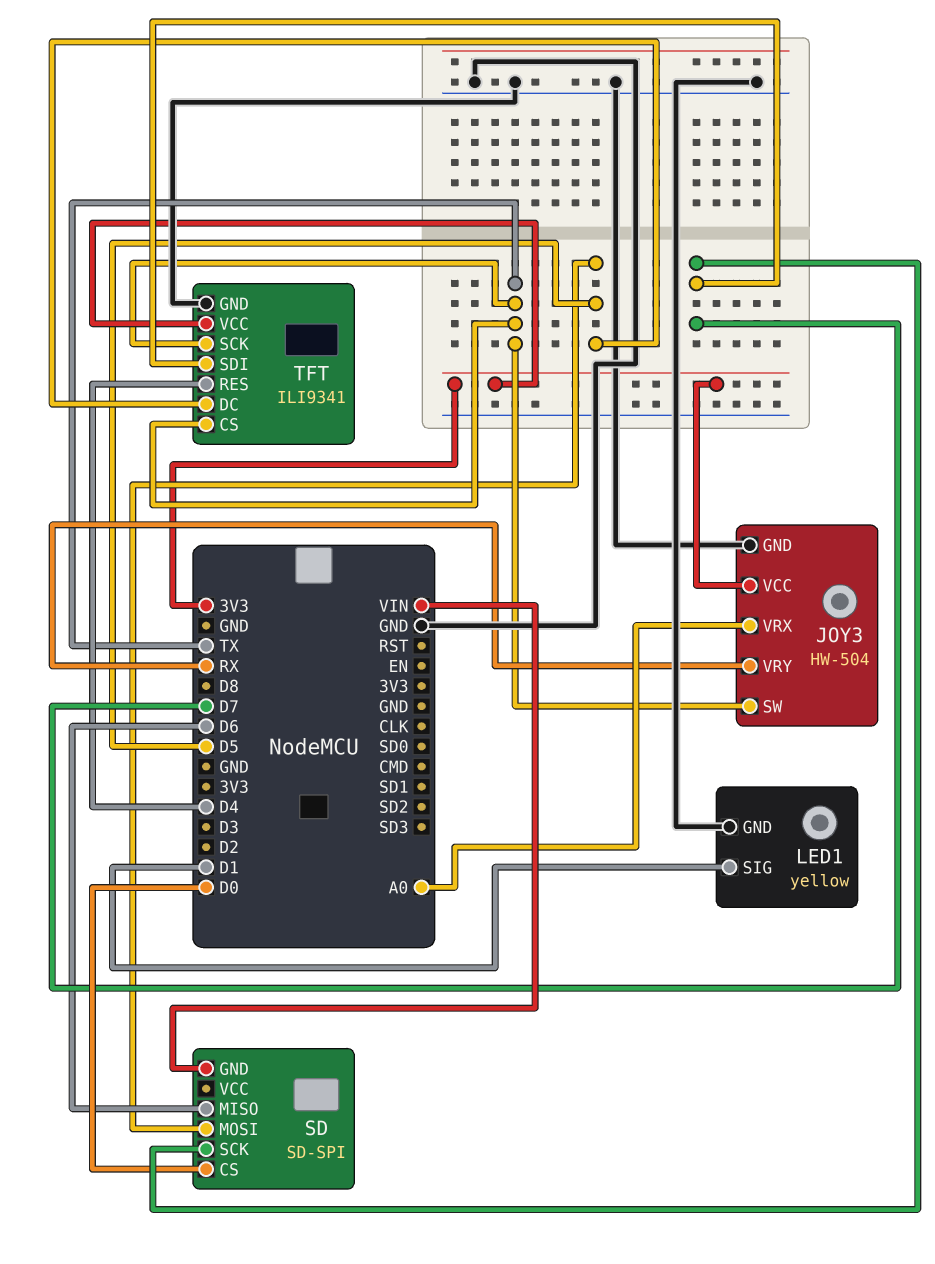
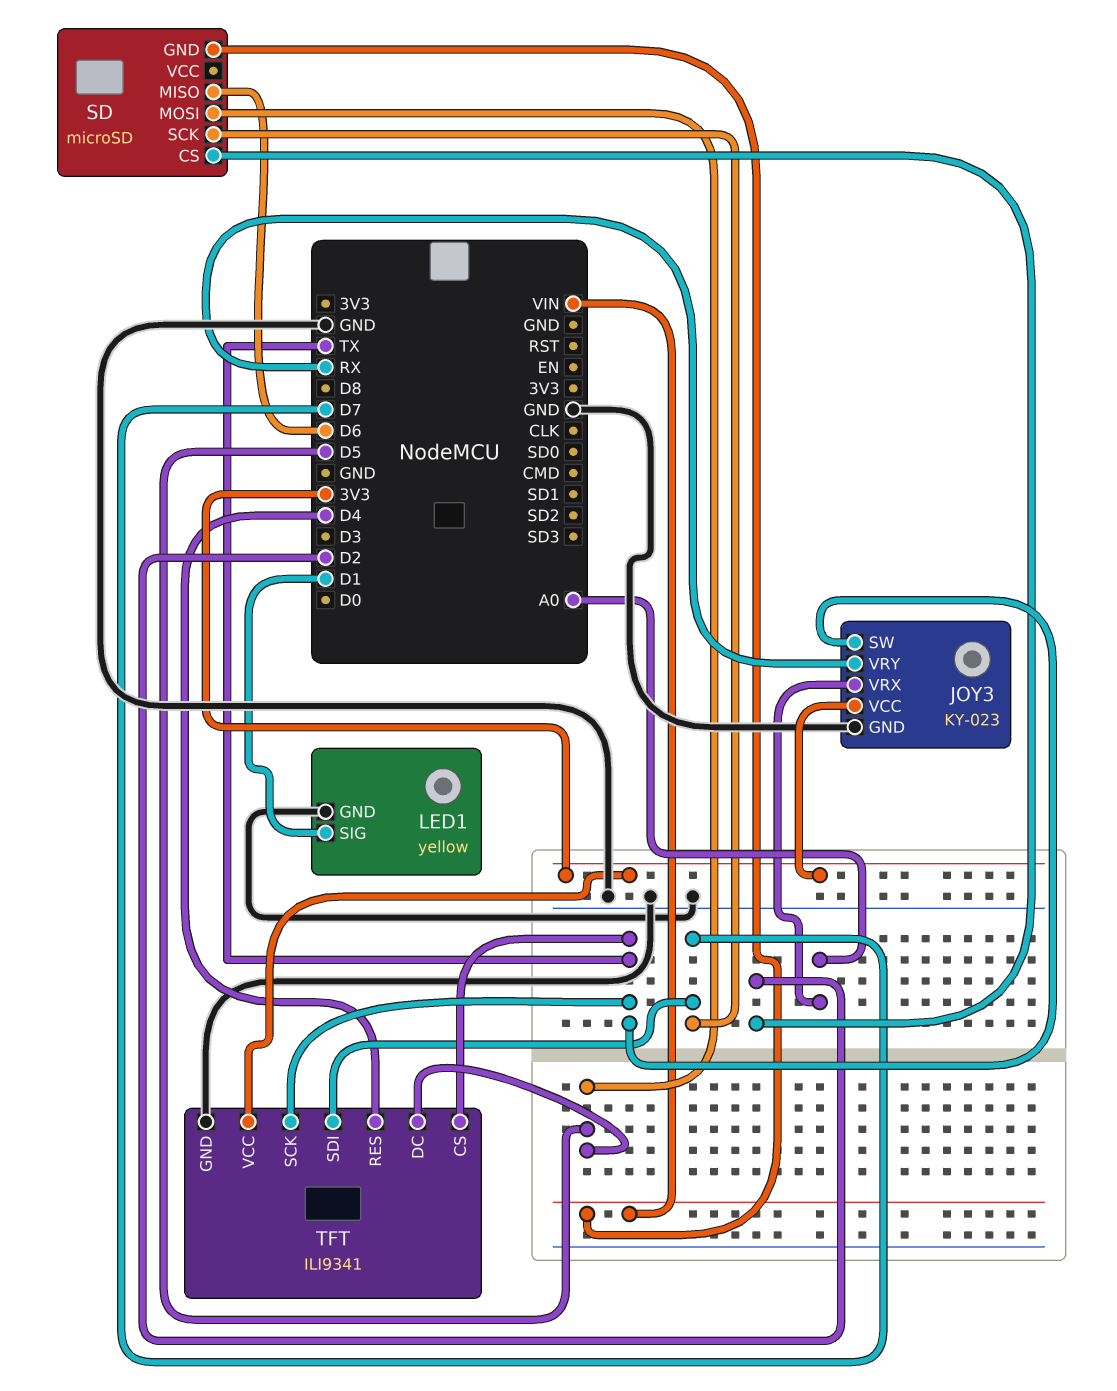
JOY3: HW-504 -> KY-023
SD: SD-SPI -> microSD
SD pin CS: D0 -> D2

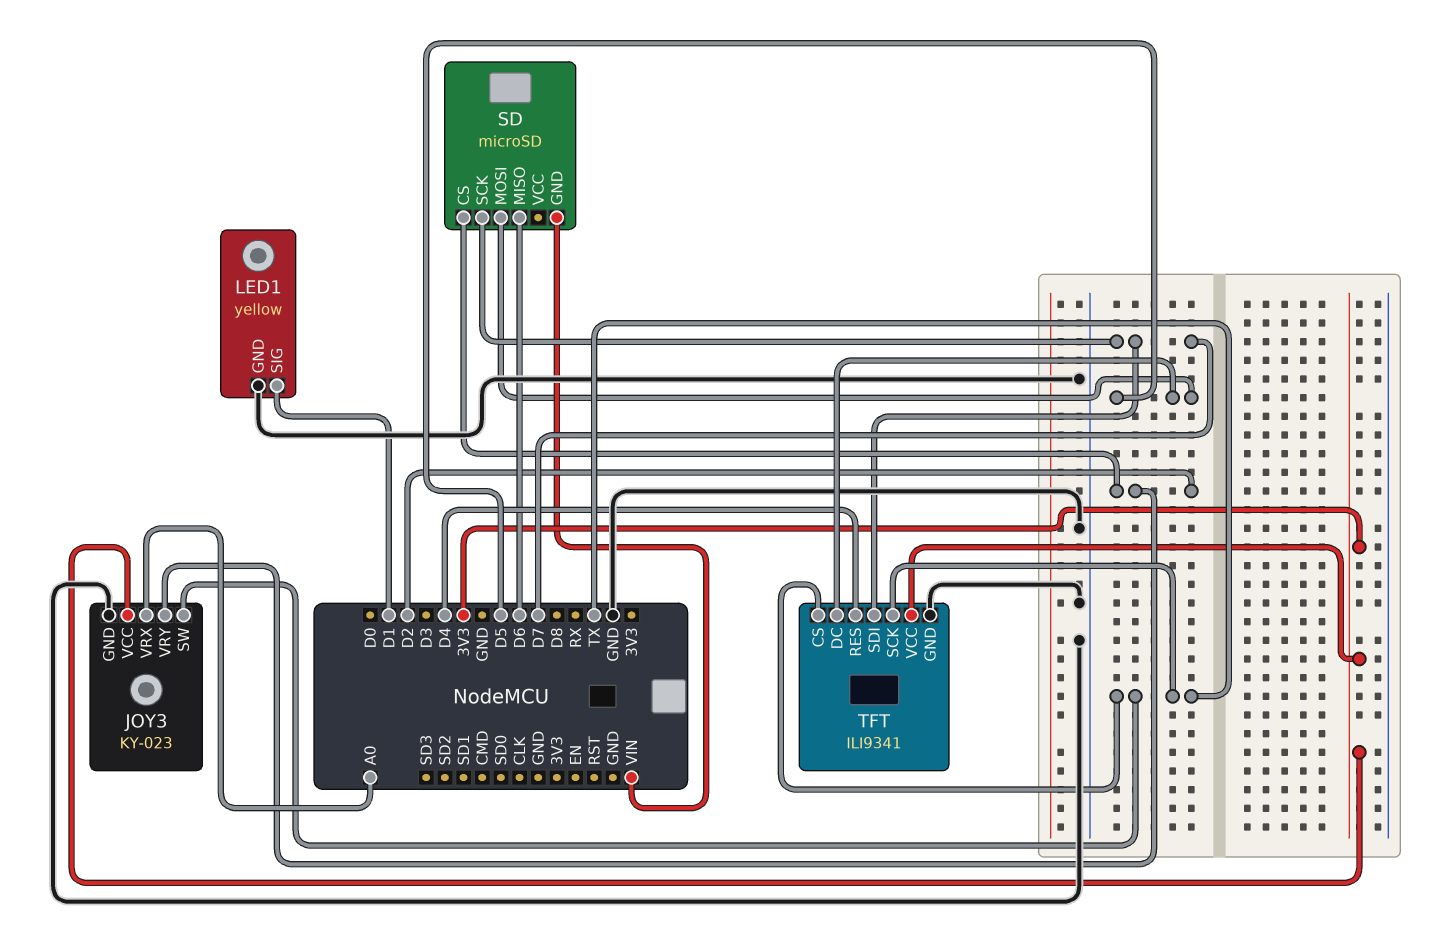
JOY3 pin VRY: RX -> D2

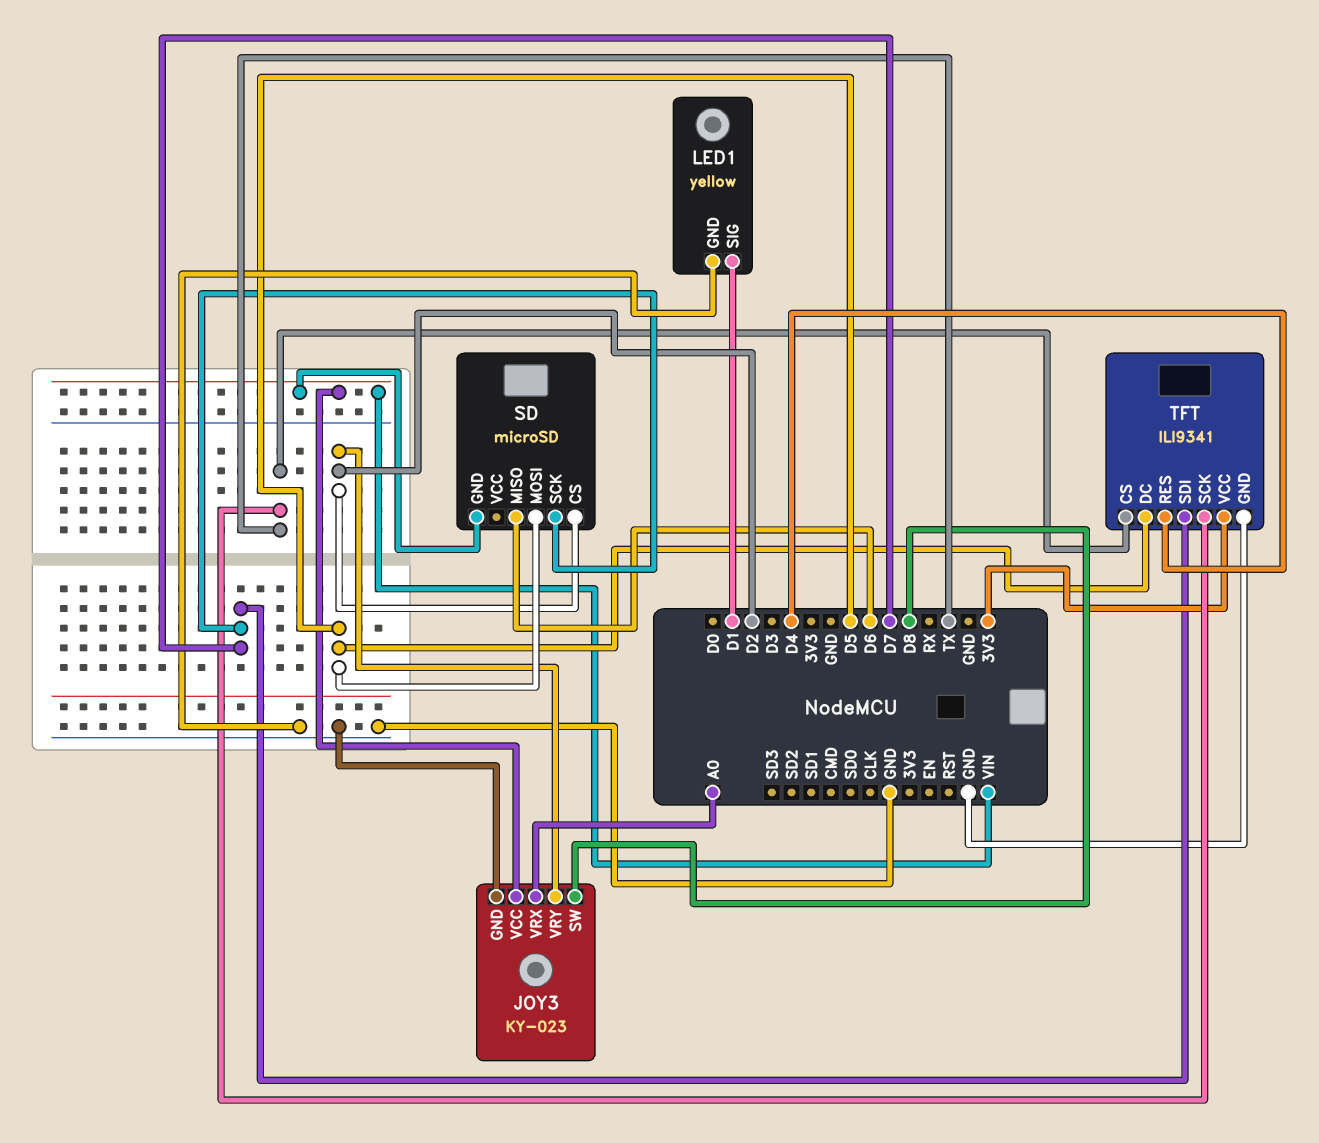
JOY3 pin SW: TX -> D8
JOY3 pin VCC: 3V3 -> VIN

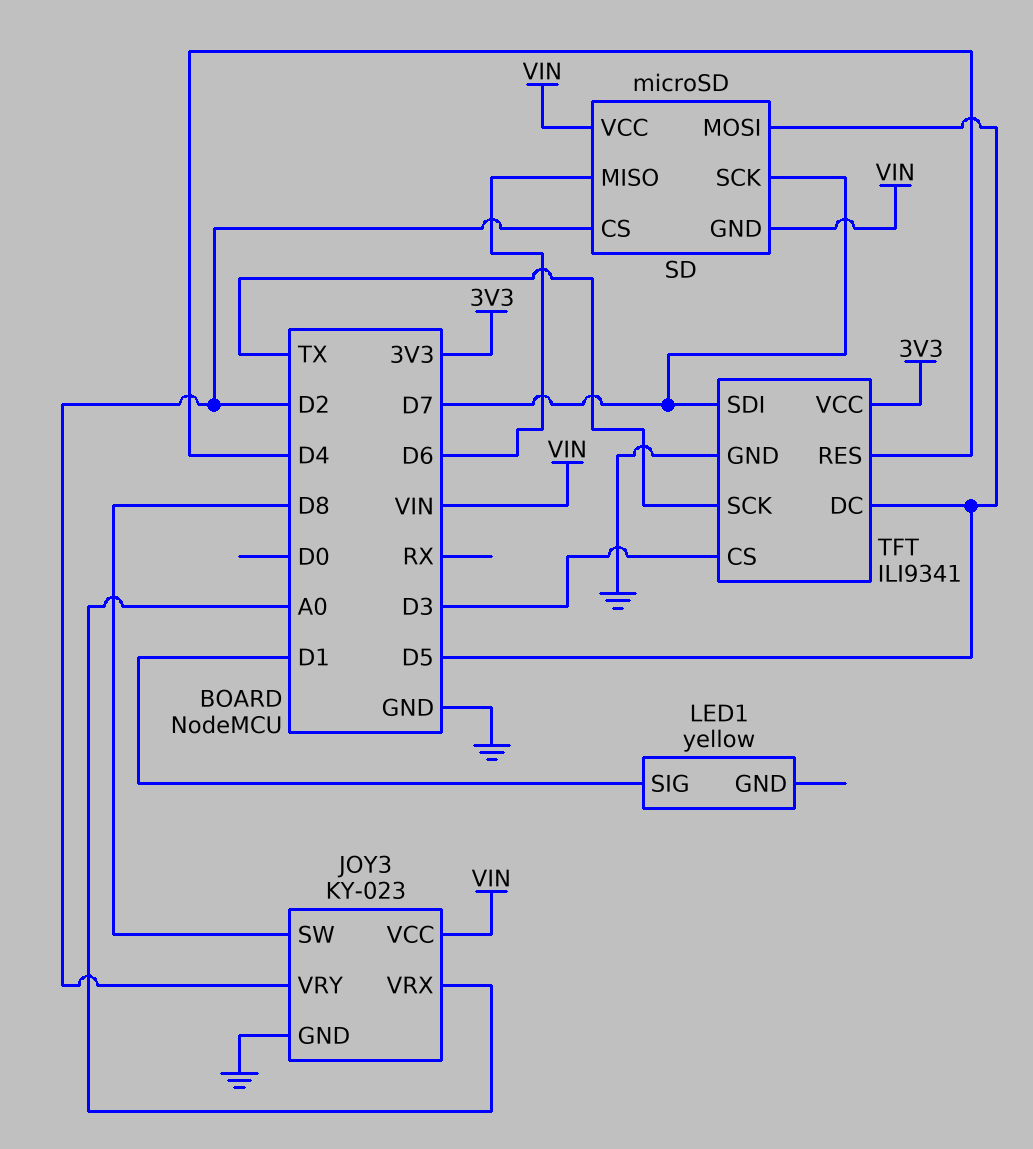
LED1 pin GND: GND -> none
SD pin VCC: none -> VIN
TFT pin CS: TX -> D3

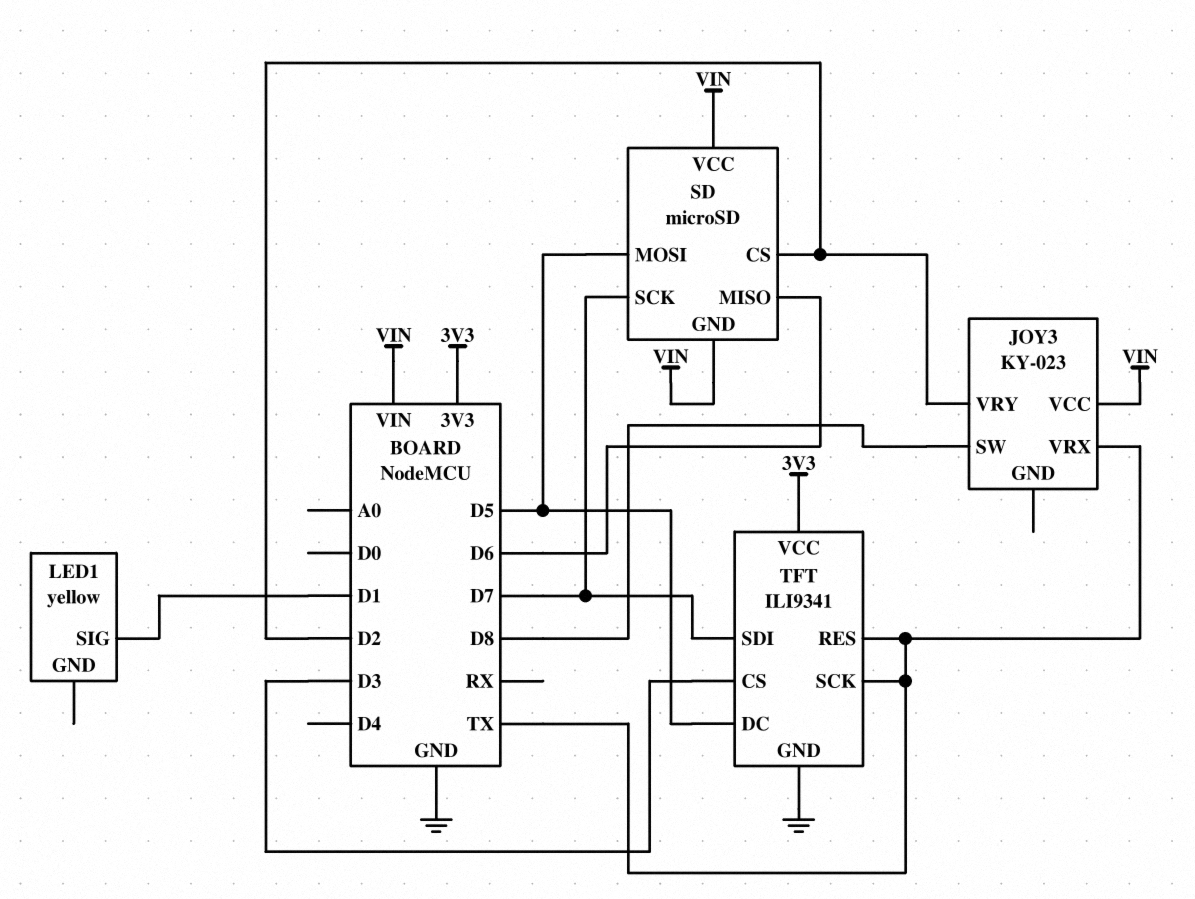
JOY3 pin GND: GND -> none
JOY3 pin VRX: A0 -> TX
TFT pin RES: D4 -> TX

